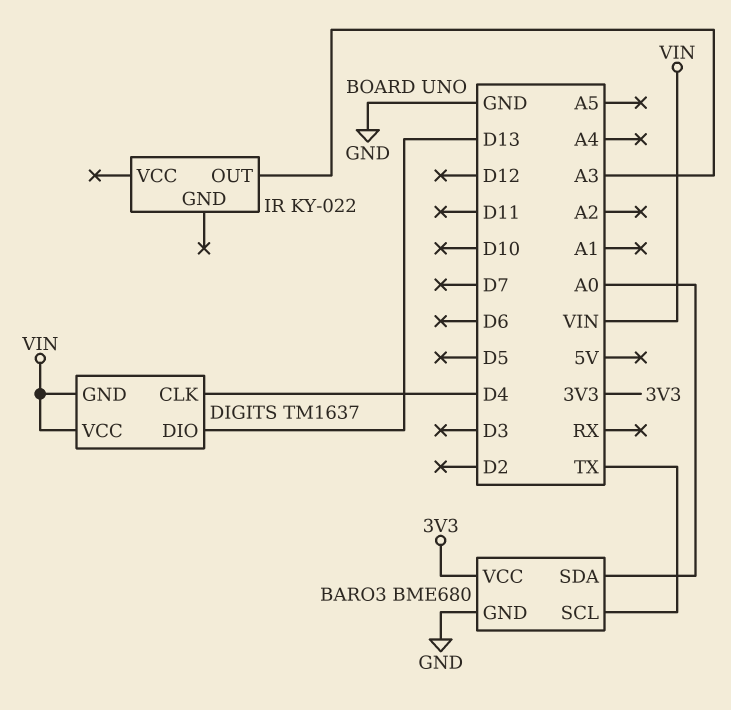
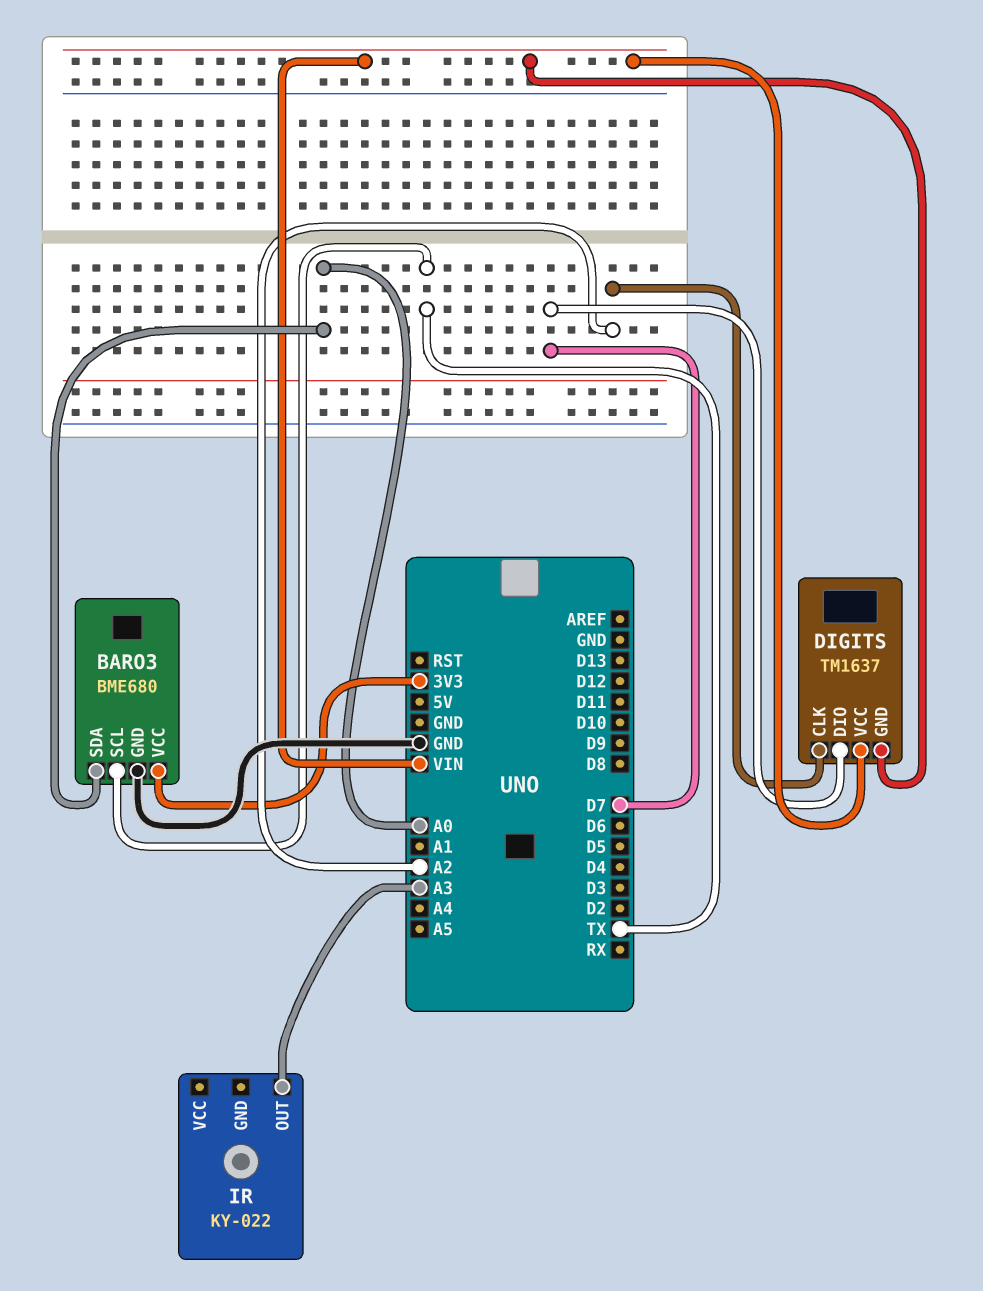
DIGITS pin CLK: D4 -> A2
DIGITS pin DIO: D13 -> D7

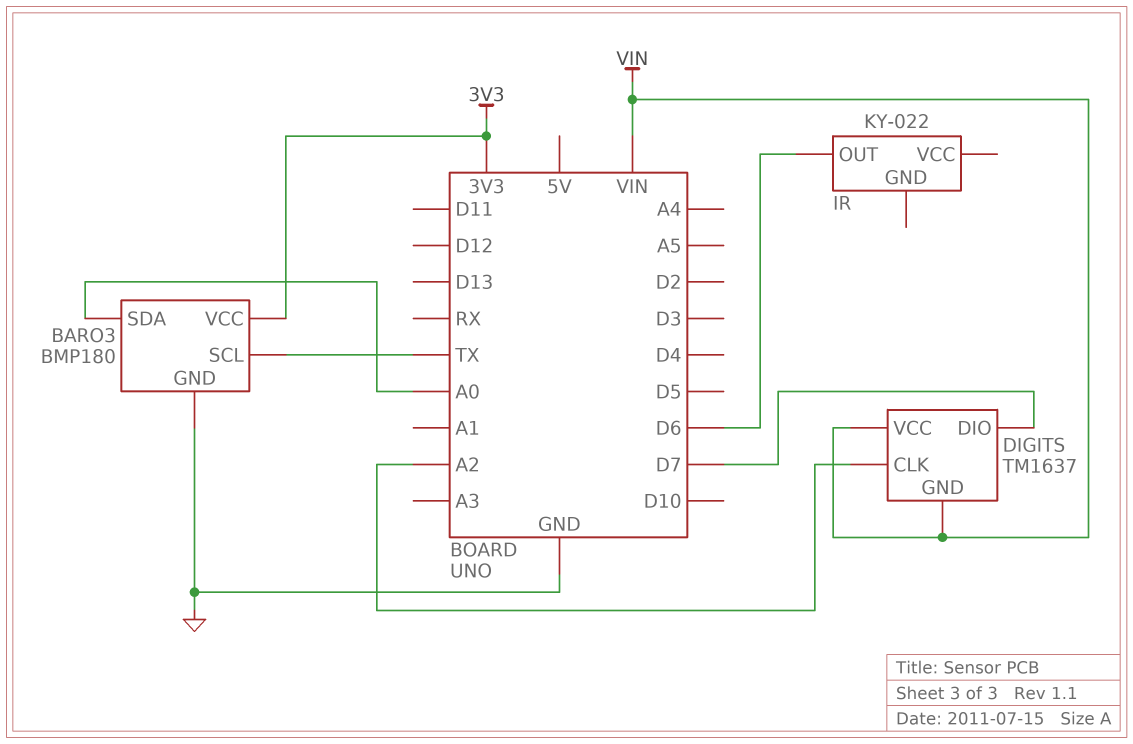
BARO3: BME680 -> BMP180
IR pin OUT: A3 -> D6

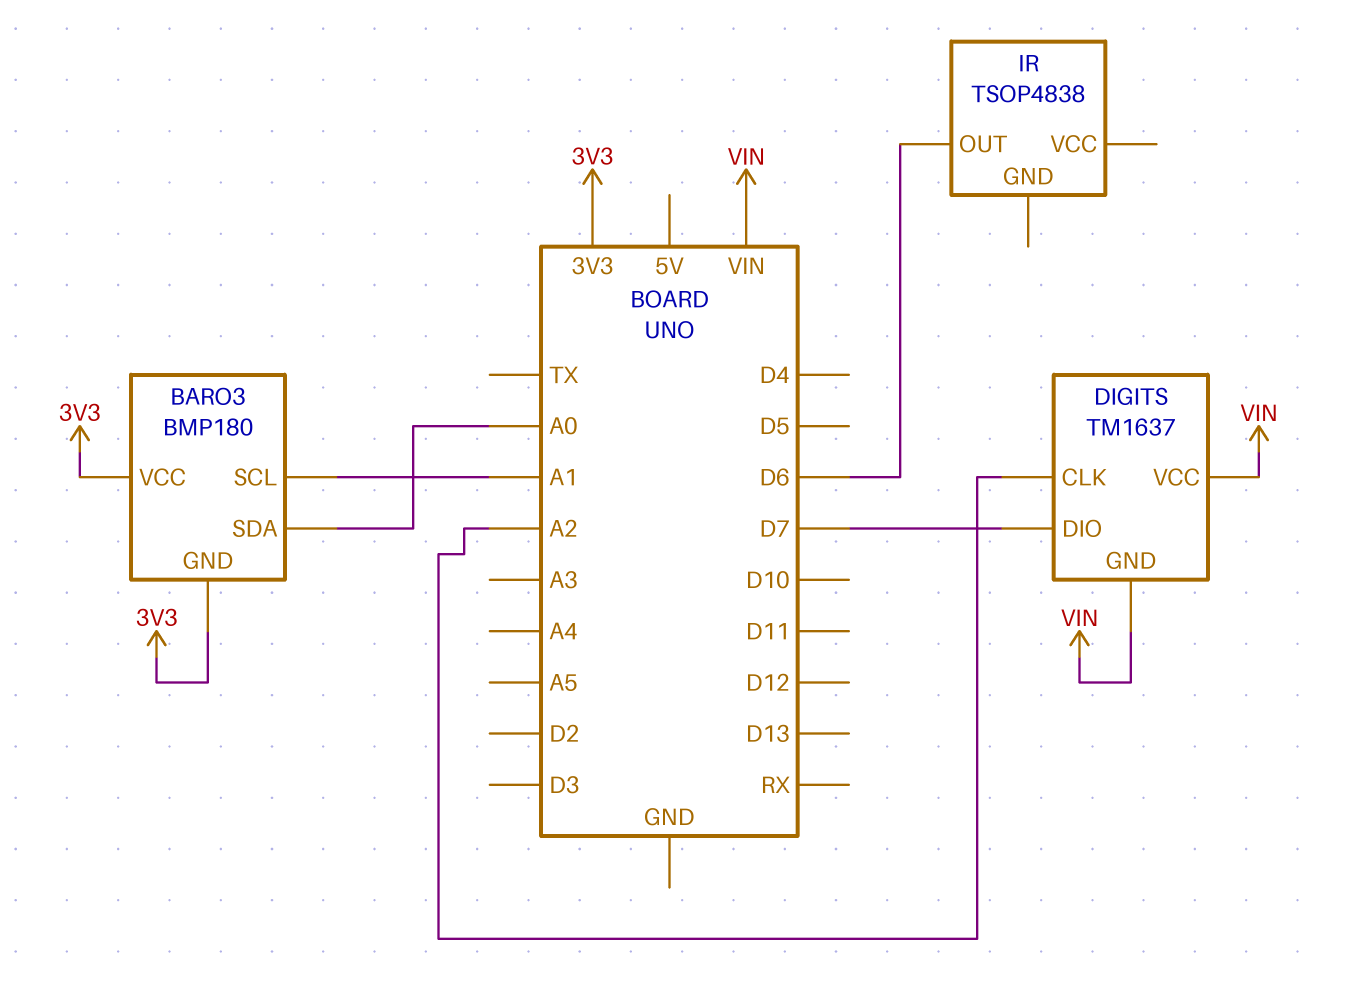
BARO3 pin GND: GND -> 3V3
BARO3 pin SCL: TX -> A1
IR: KY-022 -> TSOP4838

